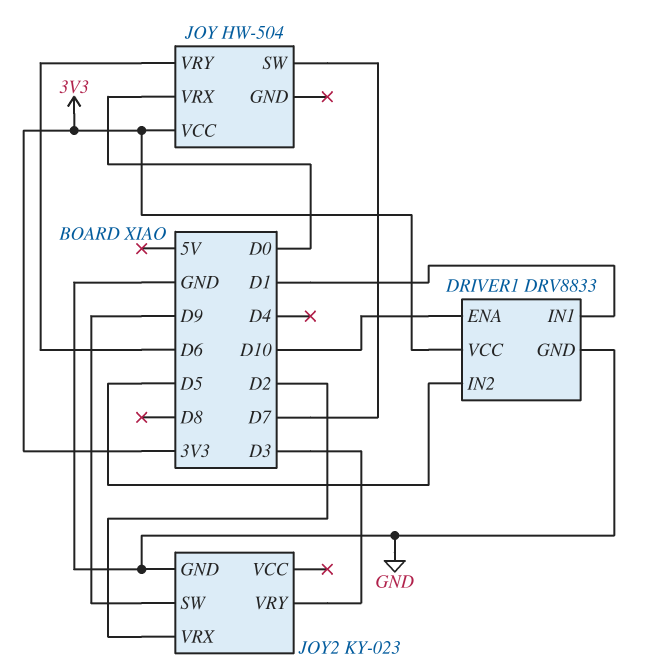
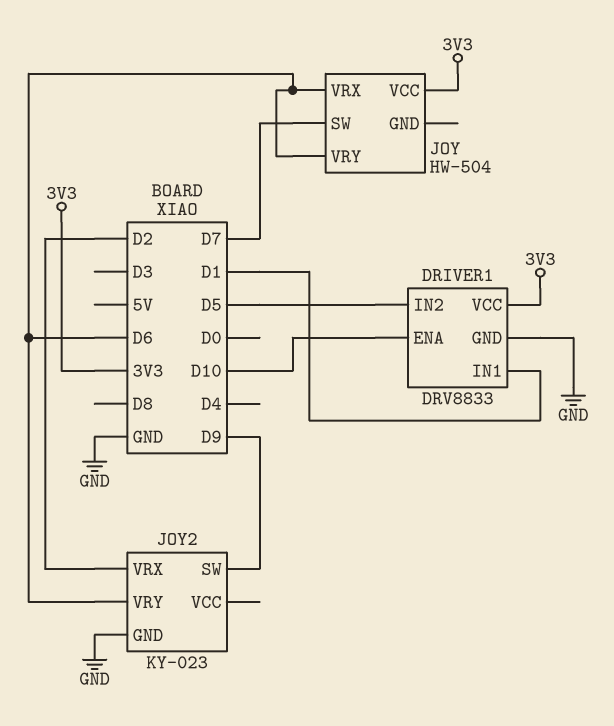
JOY pin VRX: D0 -> D6
JOY2 pin VRY: D3 -> D6

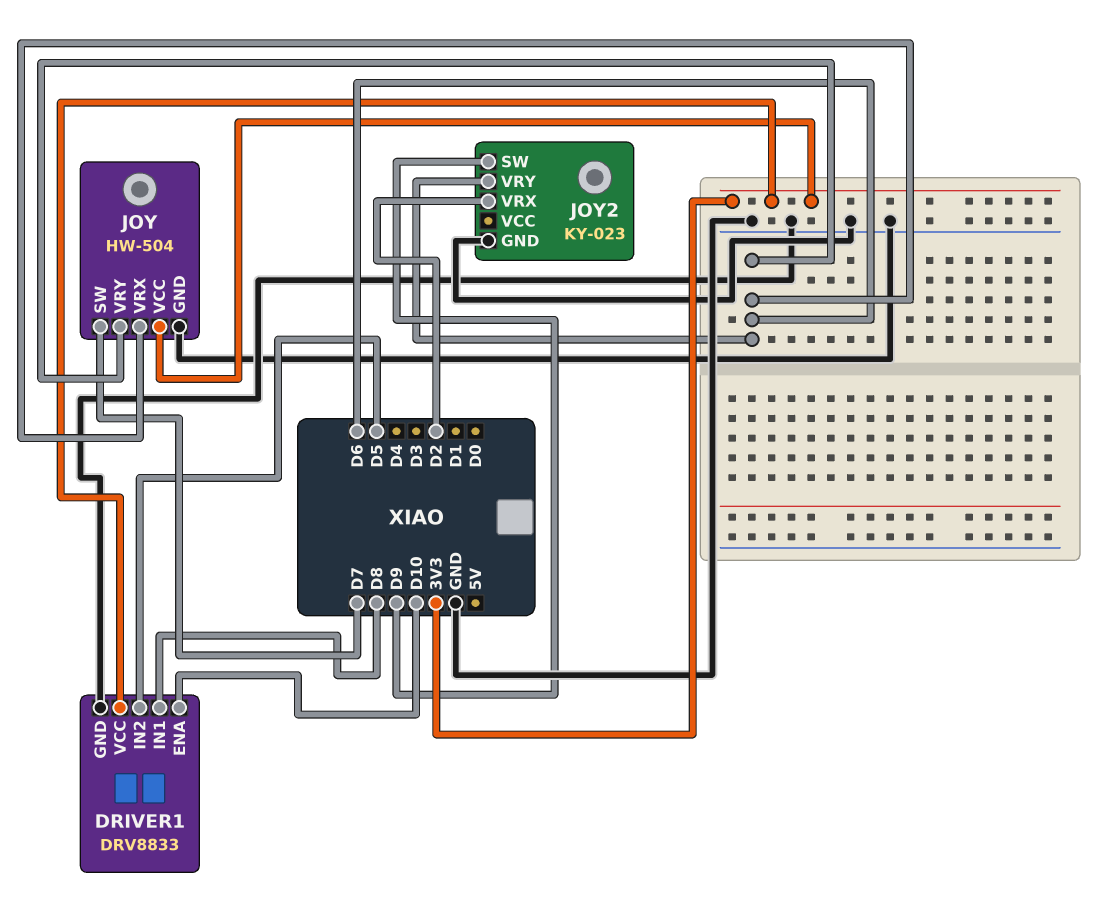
DRIVER1 pin IN1: D1 -> D8
JOY pin GND: none -> GND

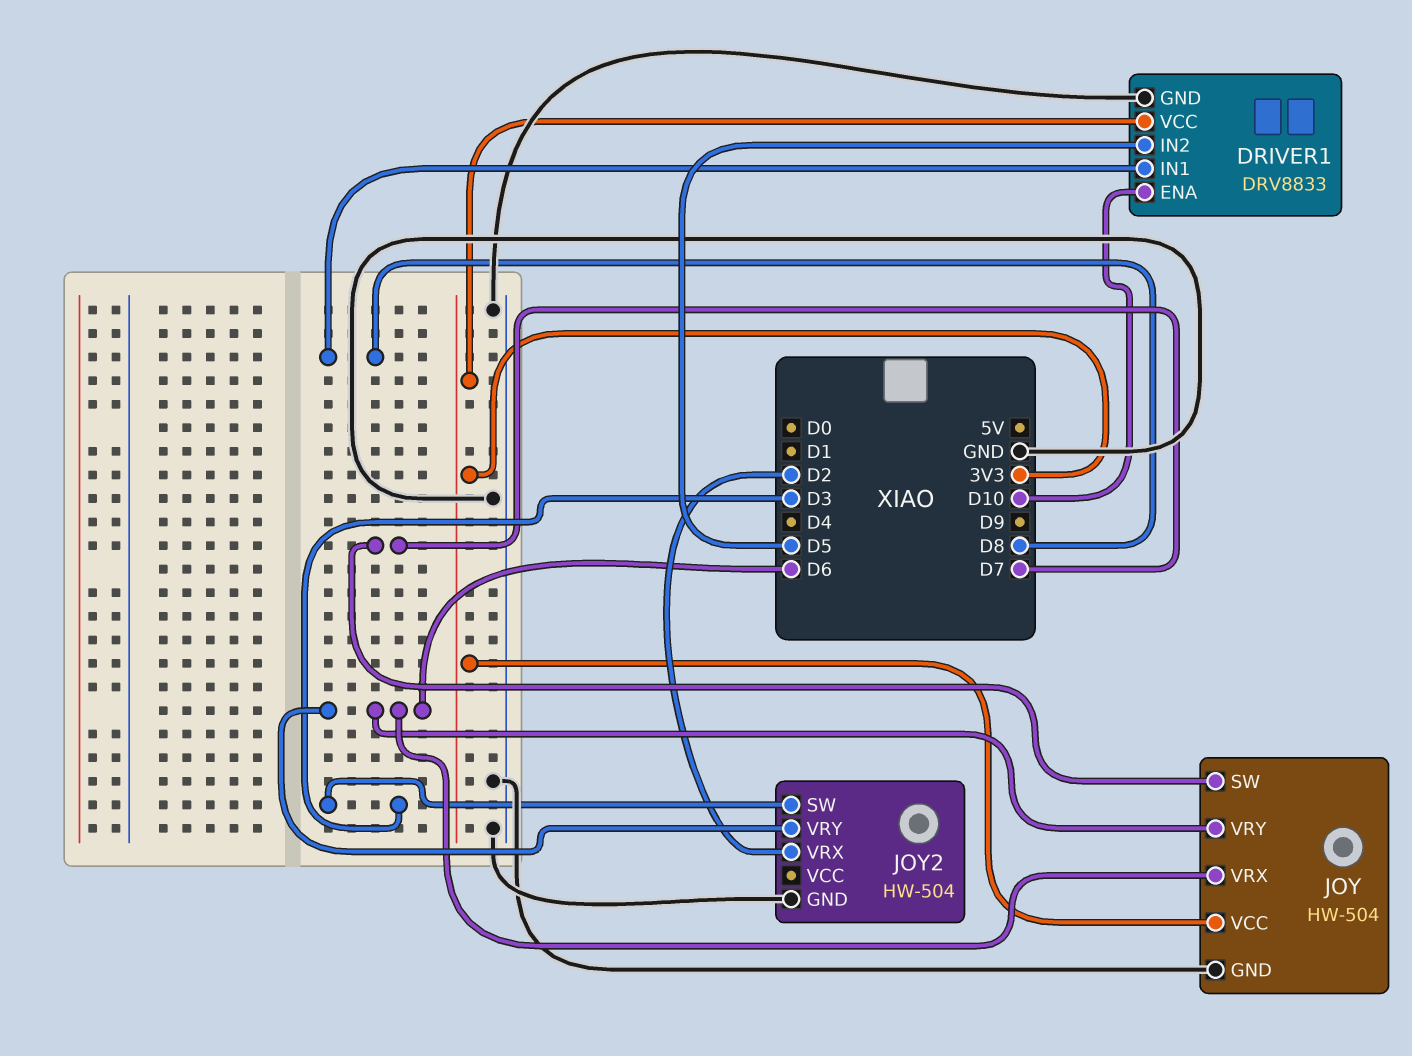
JOY2: KY-023 -> HW-504
JOY2 pin SW: D9 -> D3

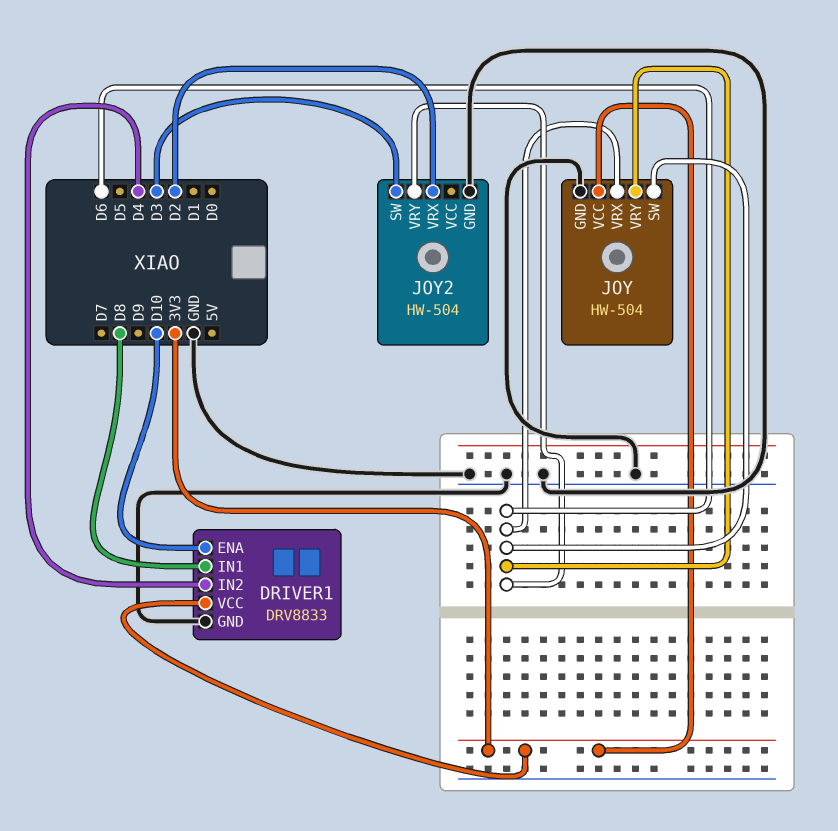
DRIVER1 pin IN2: D5 -> D4
JOY pin SW: D7 -> D6

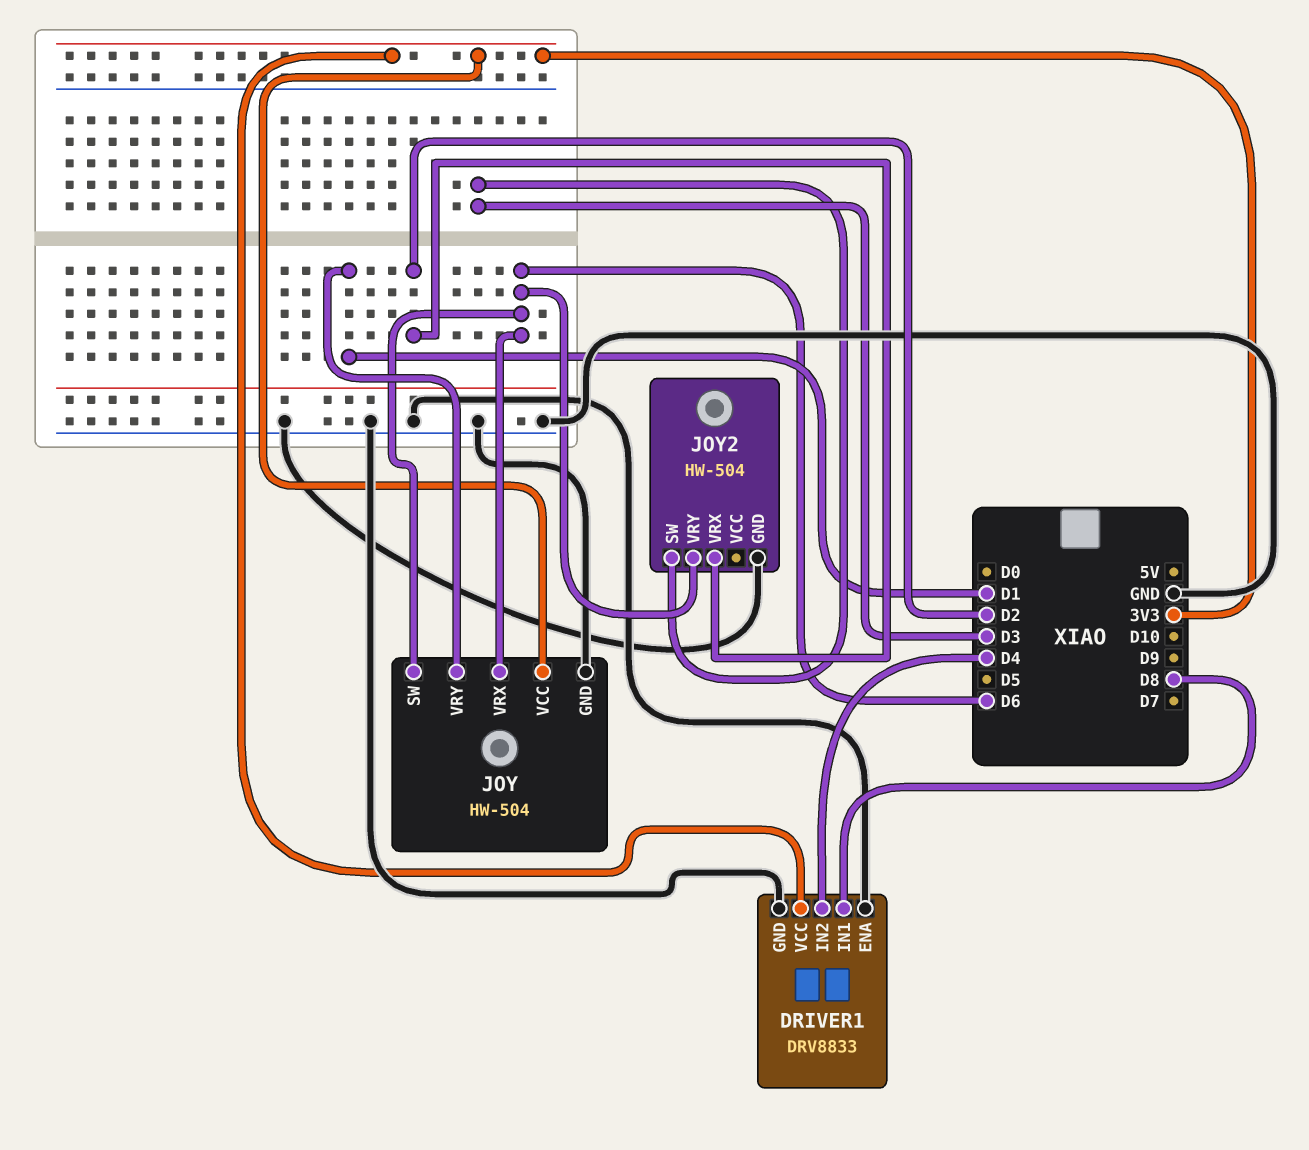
DRIVER1 pin ENA: D10 -> GND
JOY pin VRY: D6 -> D1

